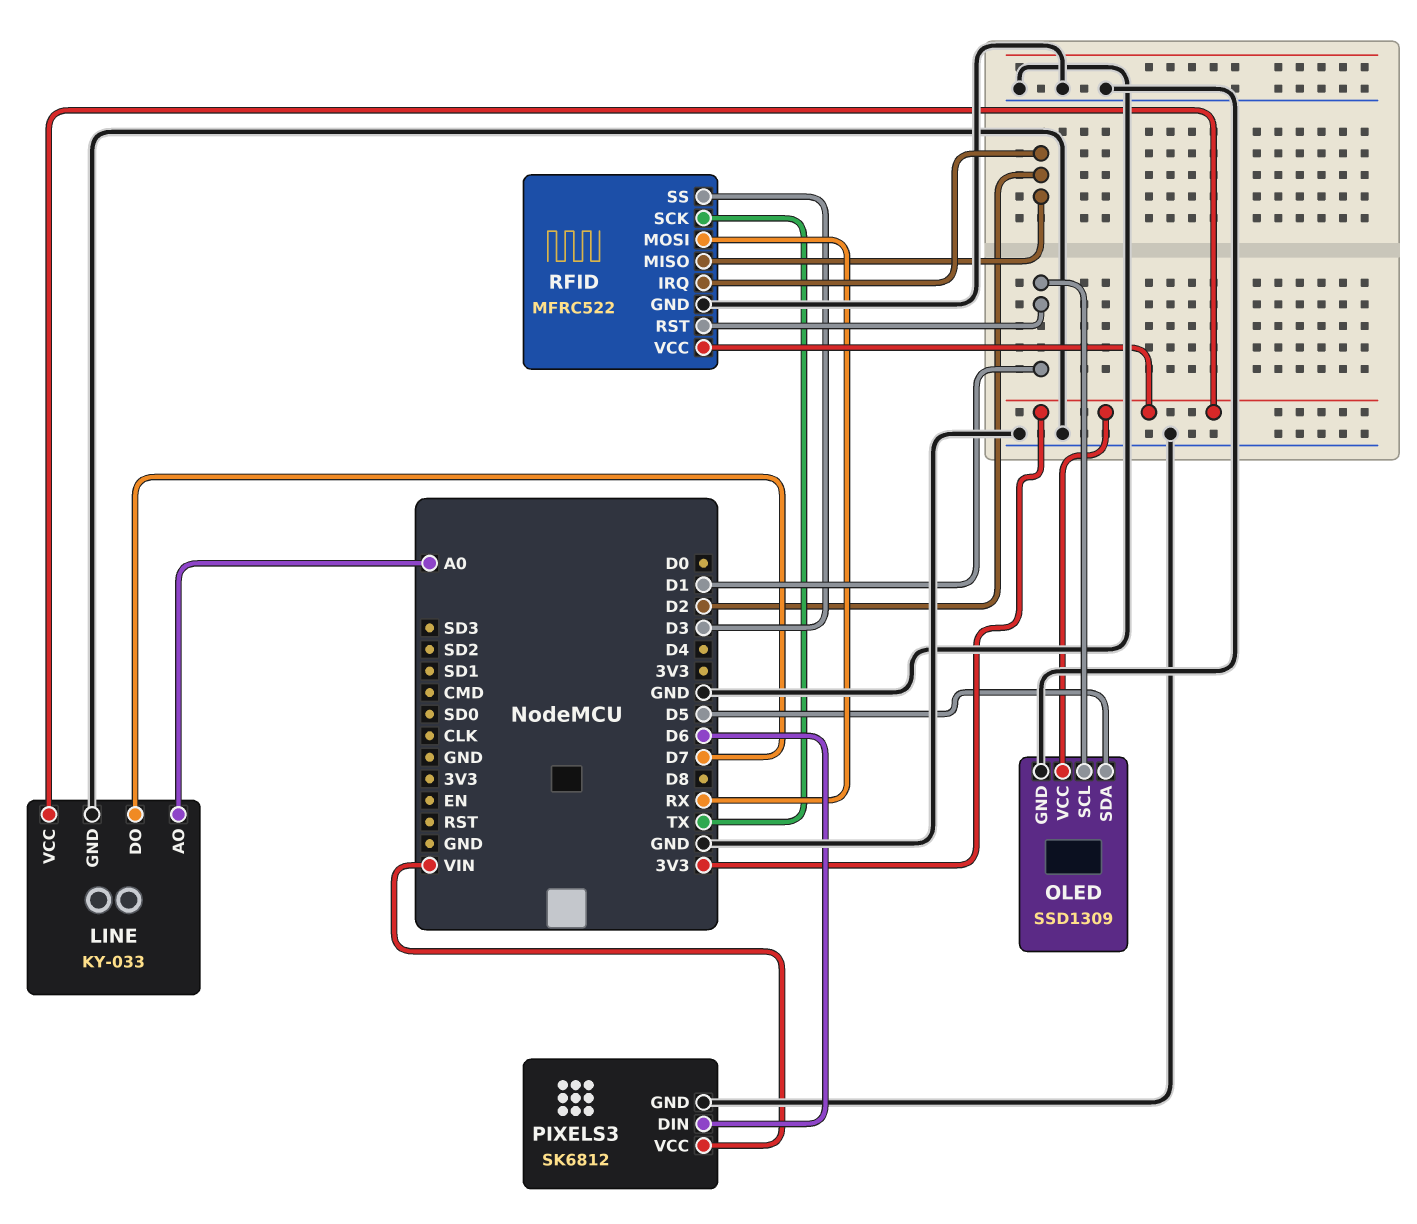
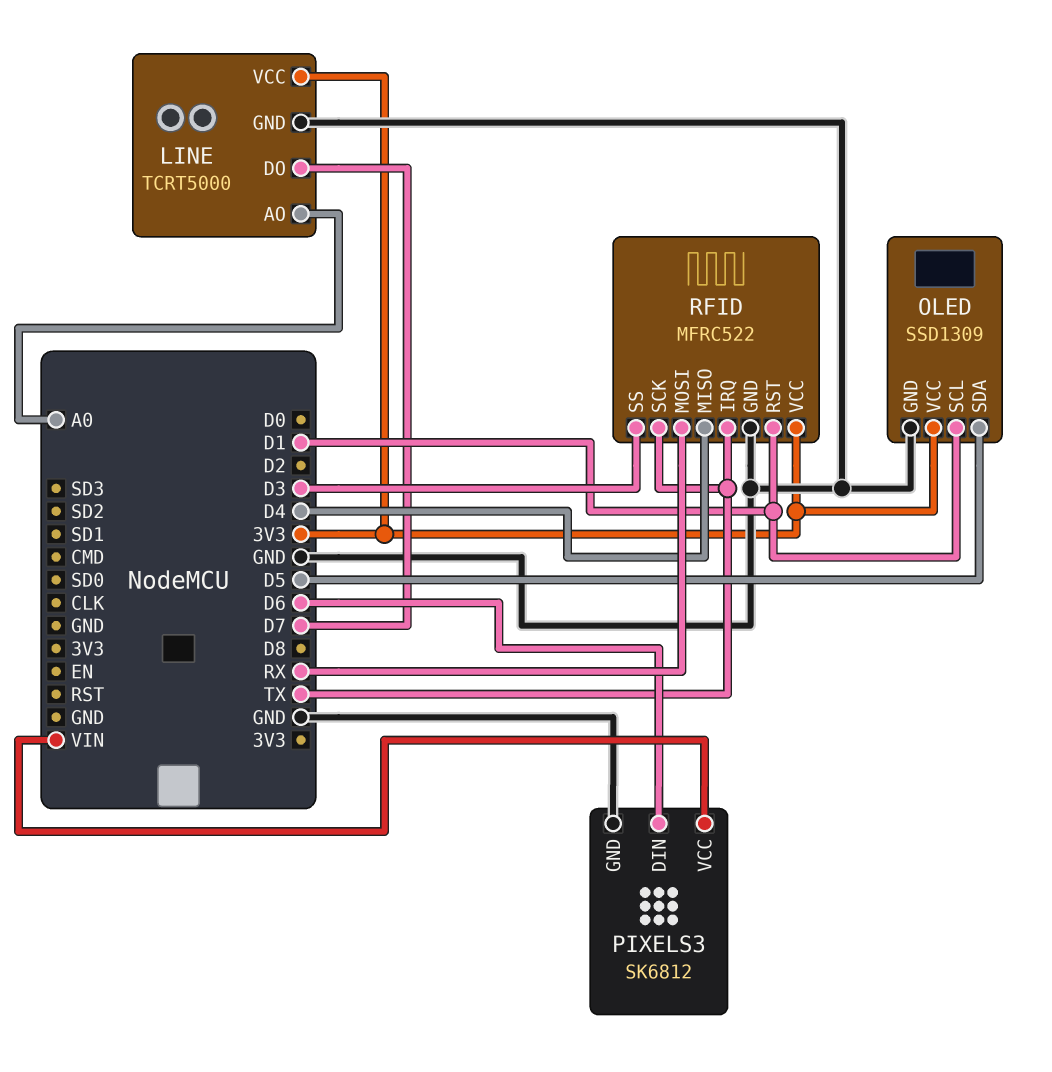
LINE: KY-033 -> TCRT5000
RFID pin IRQ: D2 -> TX
RFID pin MISO: D2 -> D4

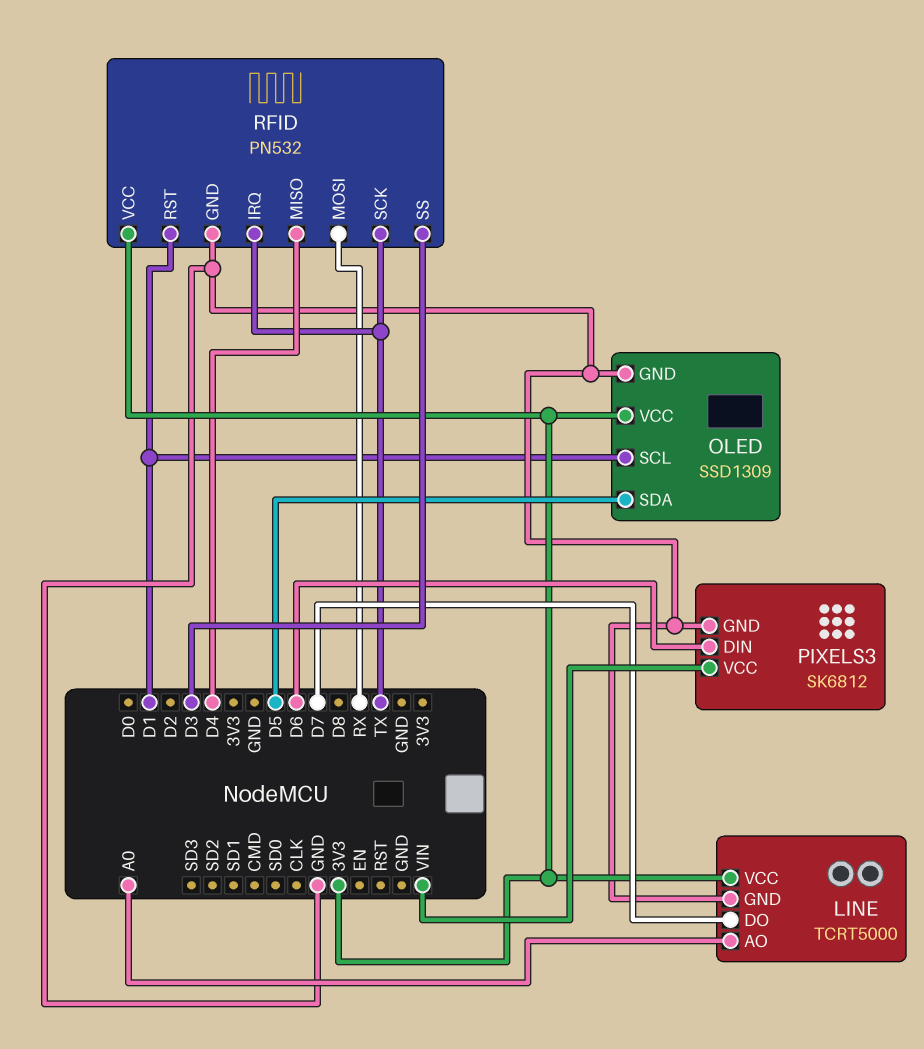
RFID: MFRC522 -> PN532

